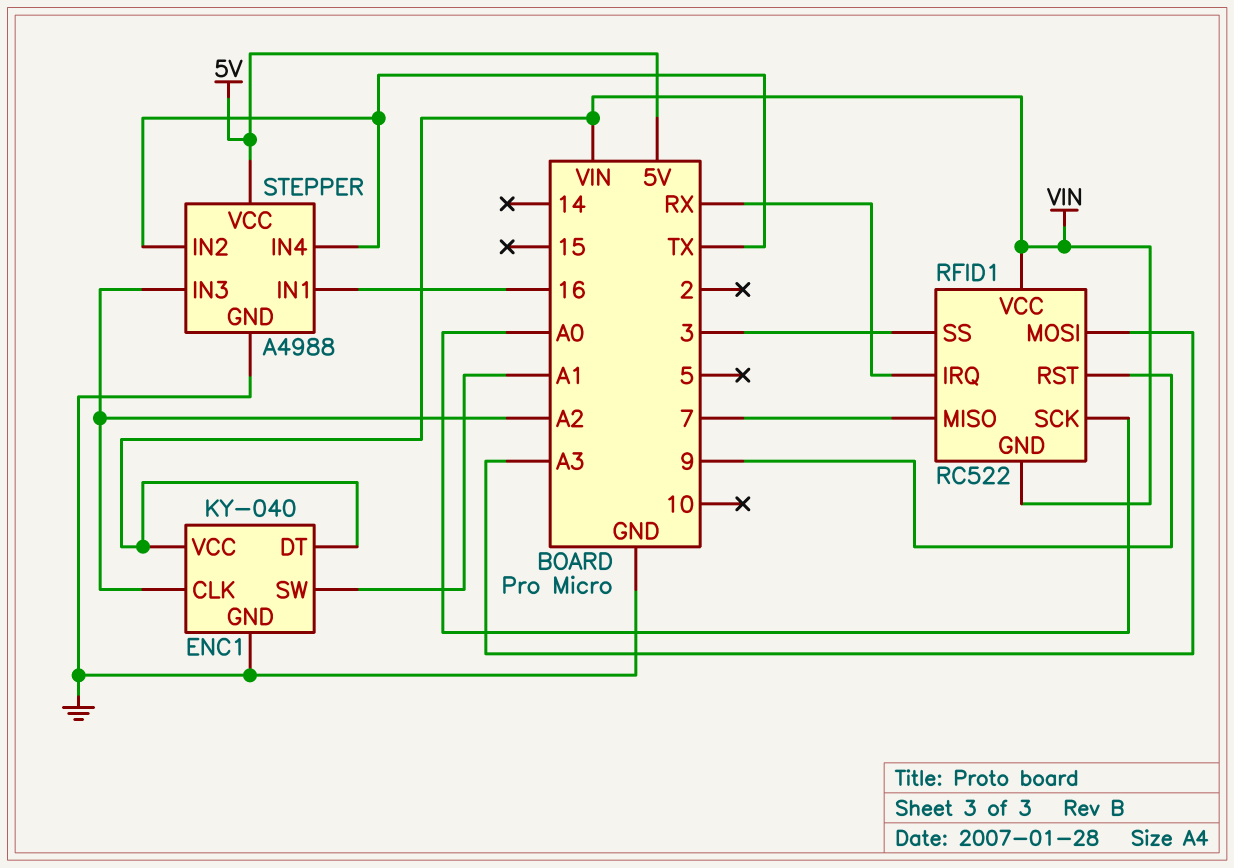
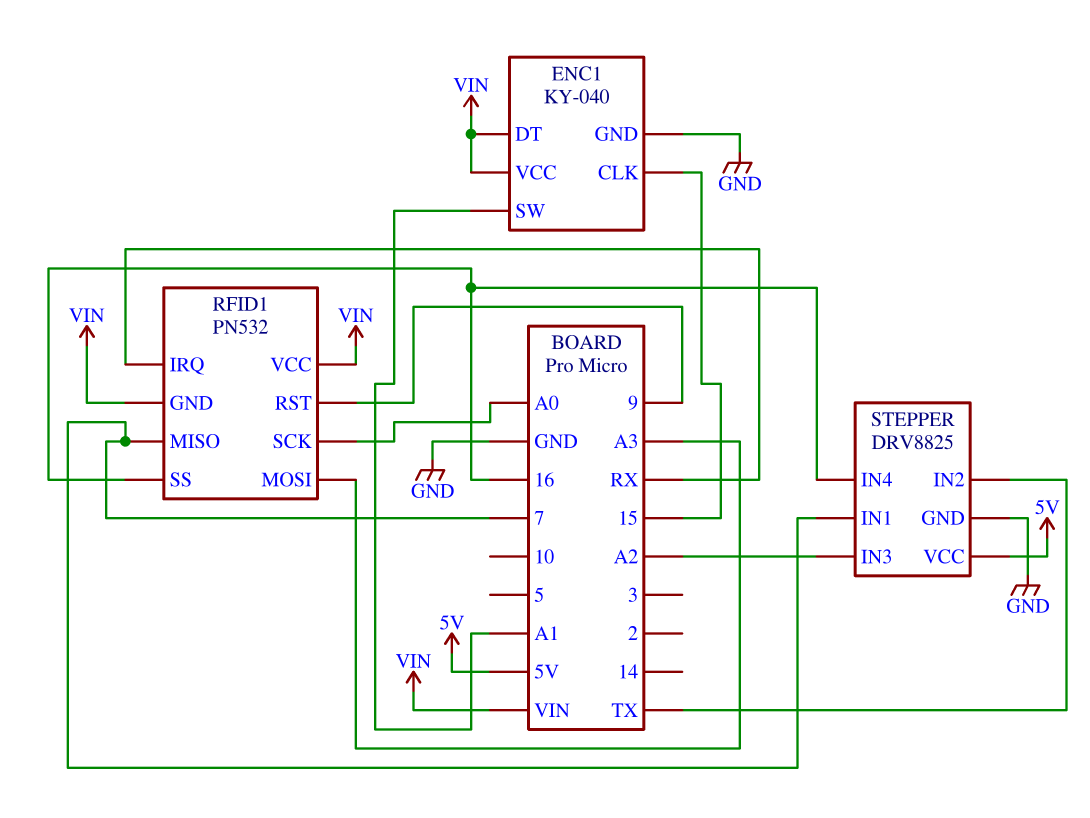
ENC1 pin CLK: A2 -> 15
RFID1: RC522 -> PN532
RFID1 pin SS: 3 -> 16
STEPPER: A4988 -> DRV8825
STEPPER pin IN1: 16 -> 7
STEPPER pin IN4: TX -> 16

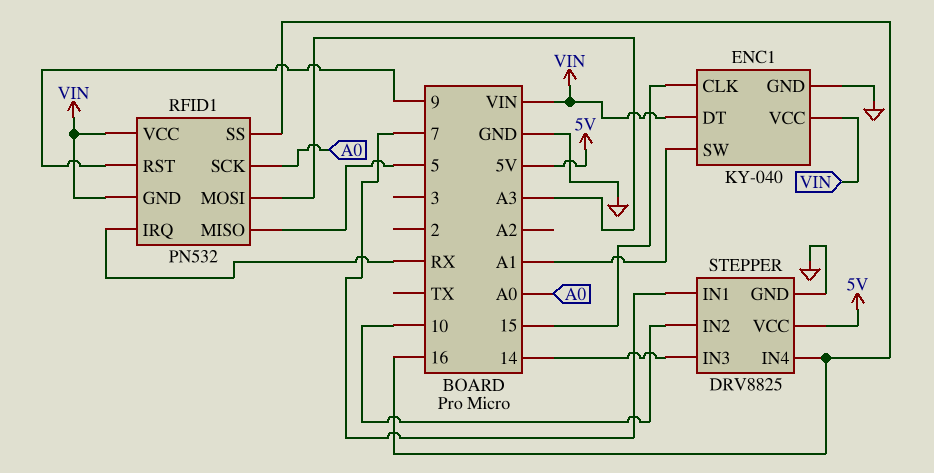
RFID1 pin MISO: 7 -> 5
STEPPER pin IN2: TX -> 10
STEPPER pin IN3: A2 -> 14

